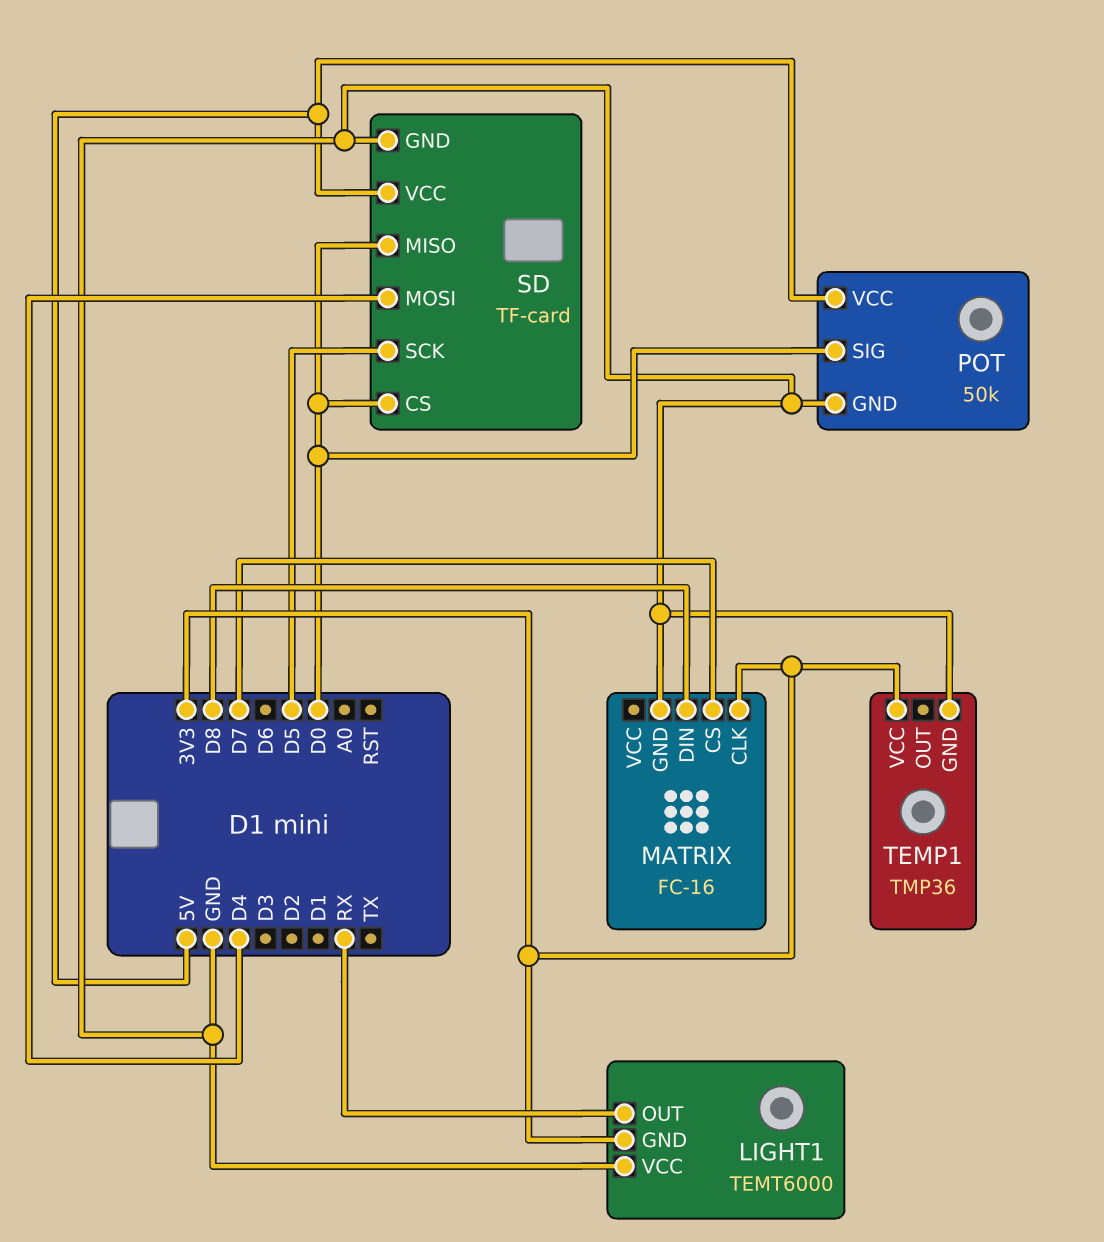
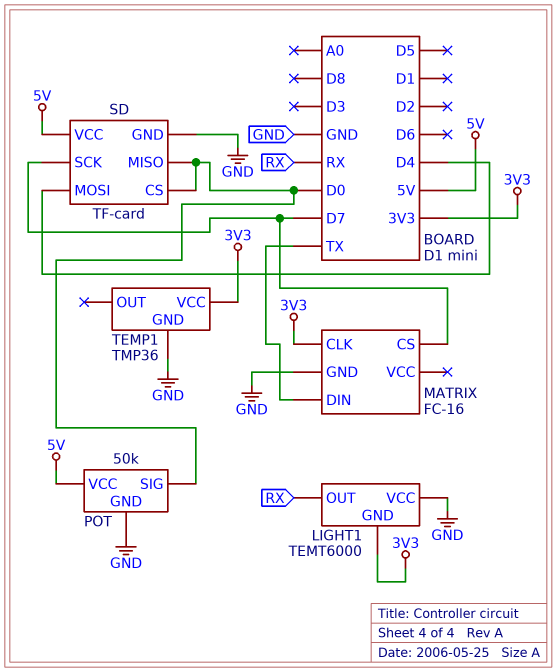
MATRIX pin DIN: D8 -> TX
SD pin SCK: D5 -> D7

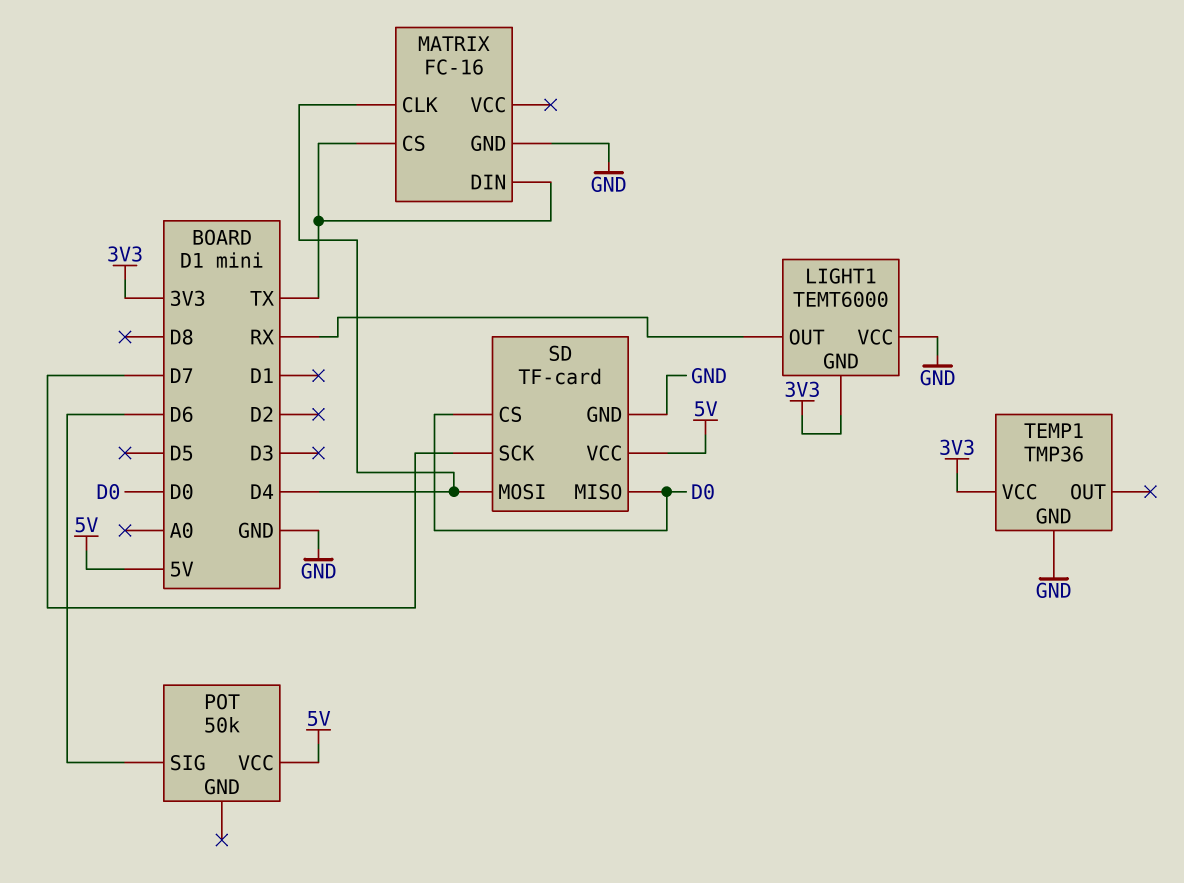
MATRIX pin CLK: 3V3 -> D4
MATRIX pin CS: D7 -> TX
POT pin GND: GND -> none
POT pin SIG: D0 -> D6

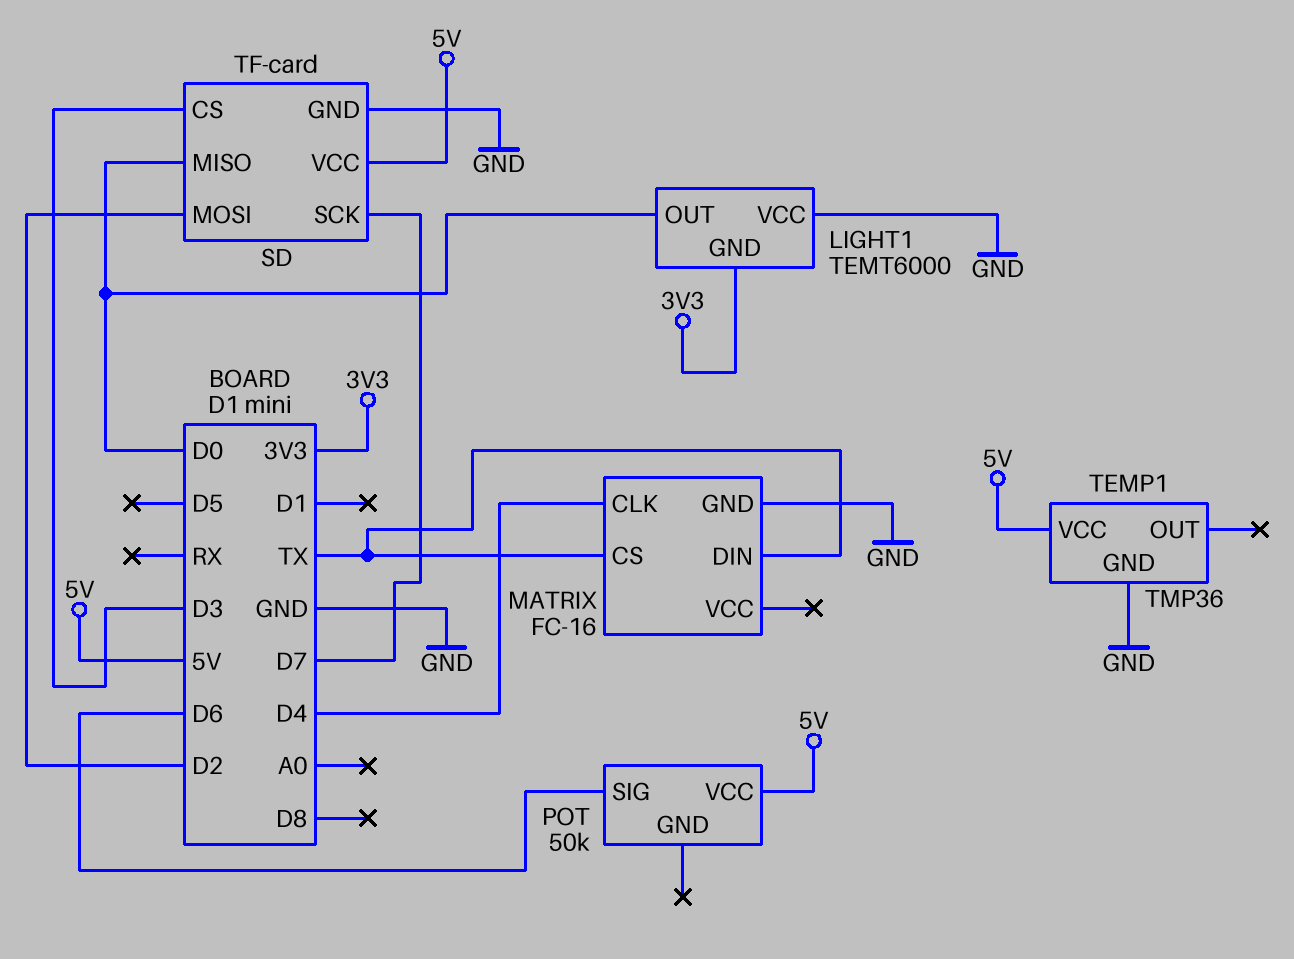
LIGHT1 pin OUT: RX -> D0
SD pin CS: D0 -> D3
SD pin MOSI: D4 -> D2
TEMP1 pin VCC: 3V3 -> 5V

